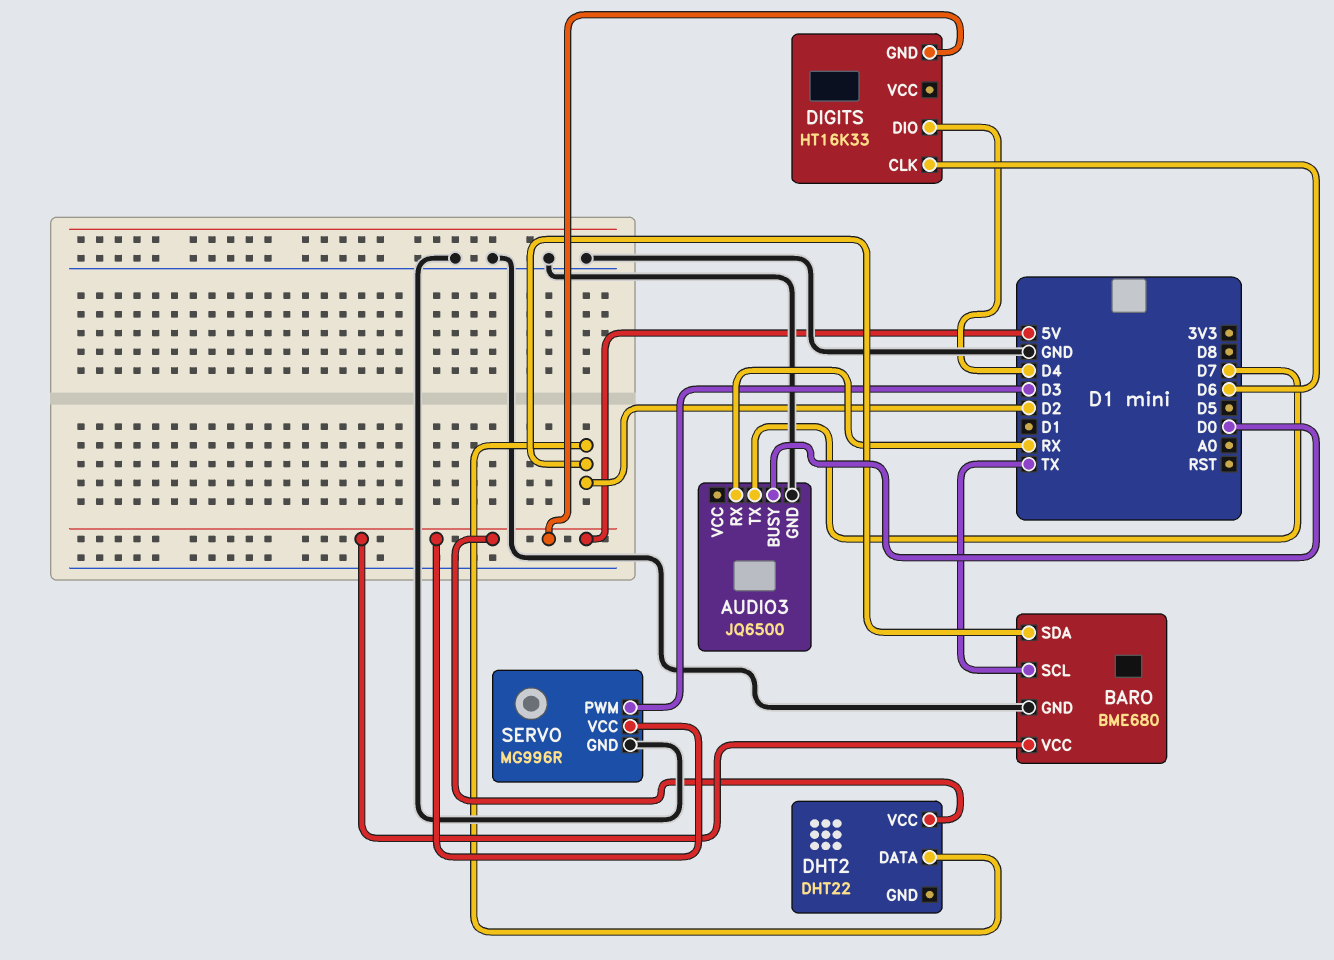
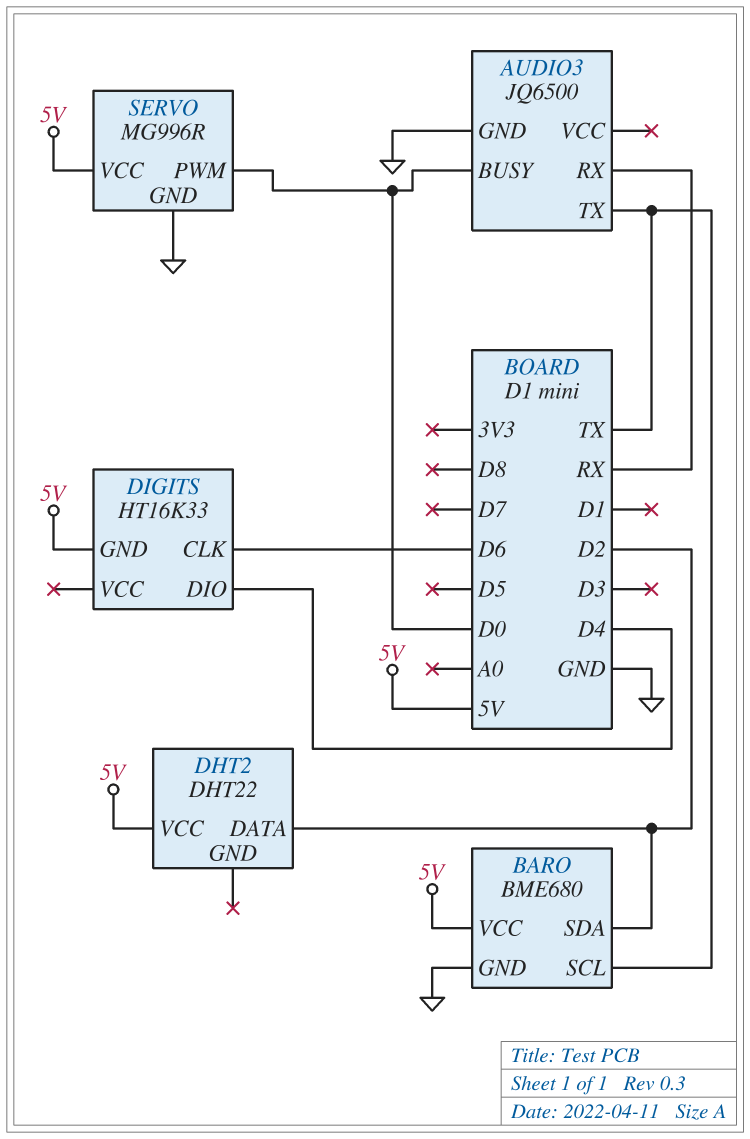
AUDIO3 pin TX: D7 -> TX
SERVO pin PWM: D3 -> D0

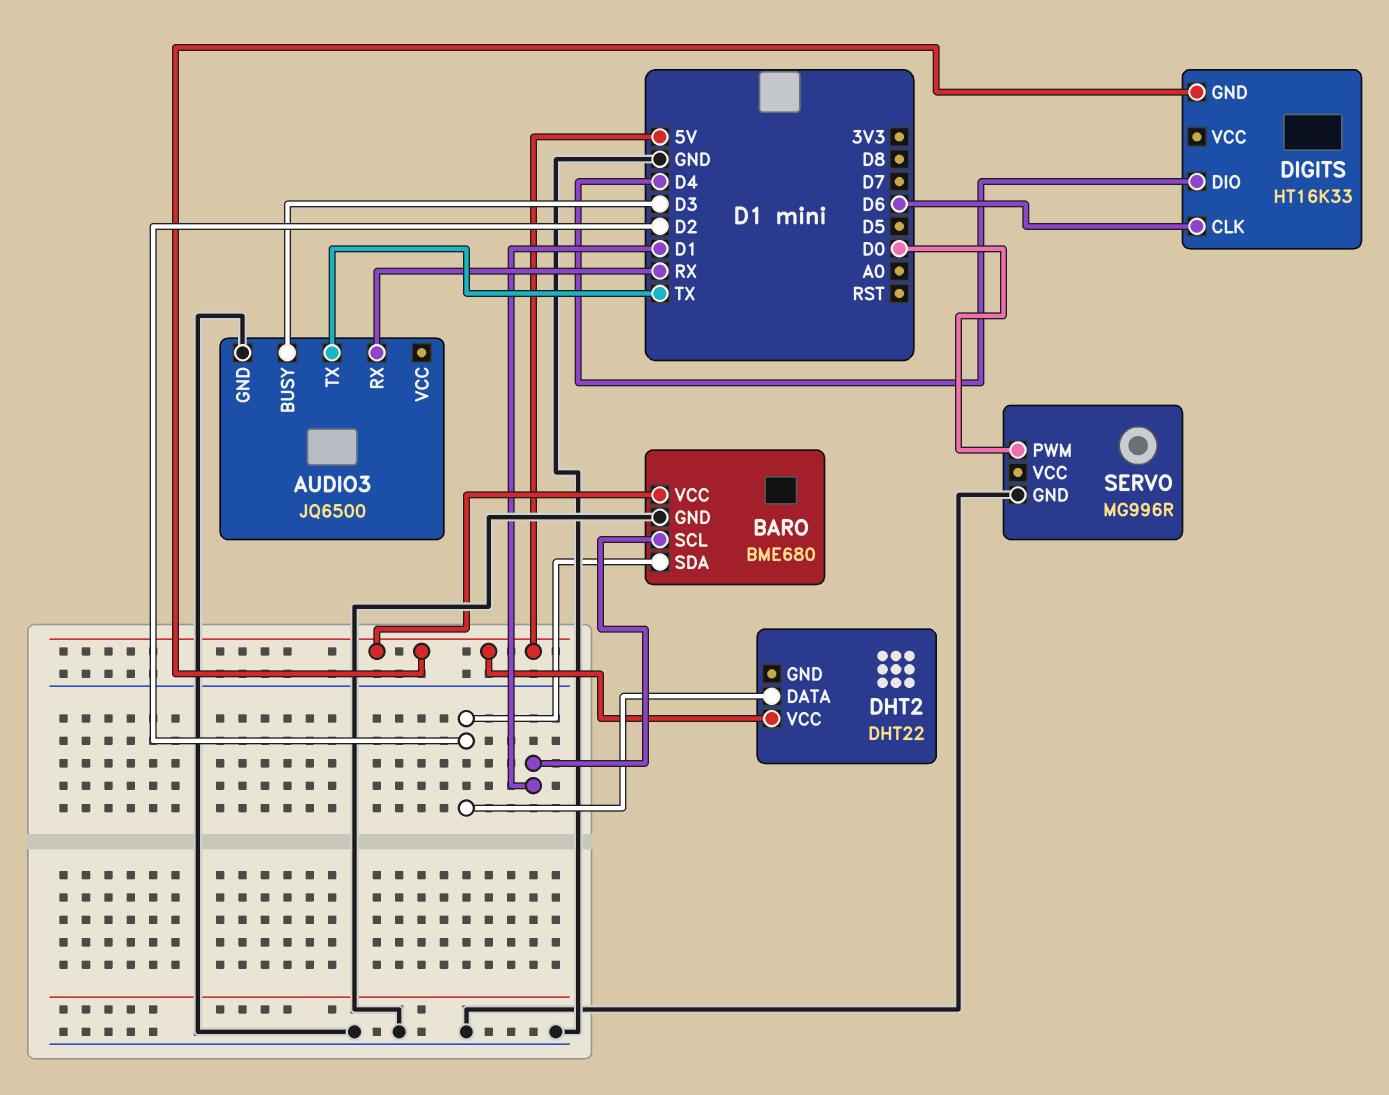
AUDIO3 pin BUSY: D0 -> D3
BARO pin SCL: TX -> D1
SERVO pin VCC: 5V -> none

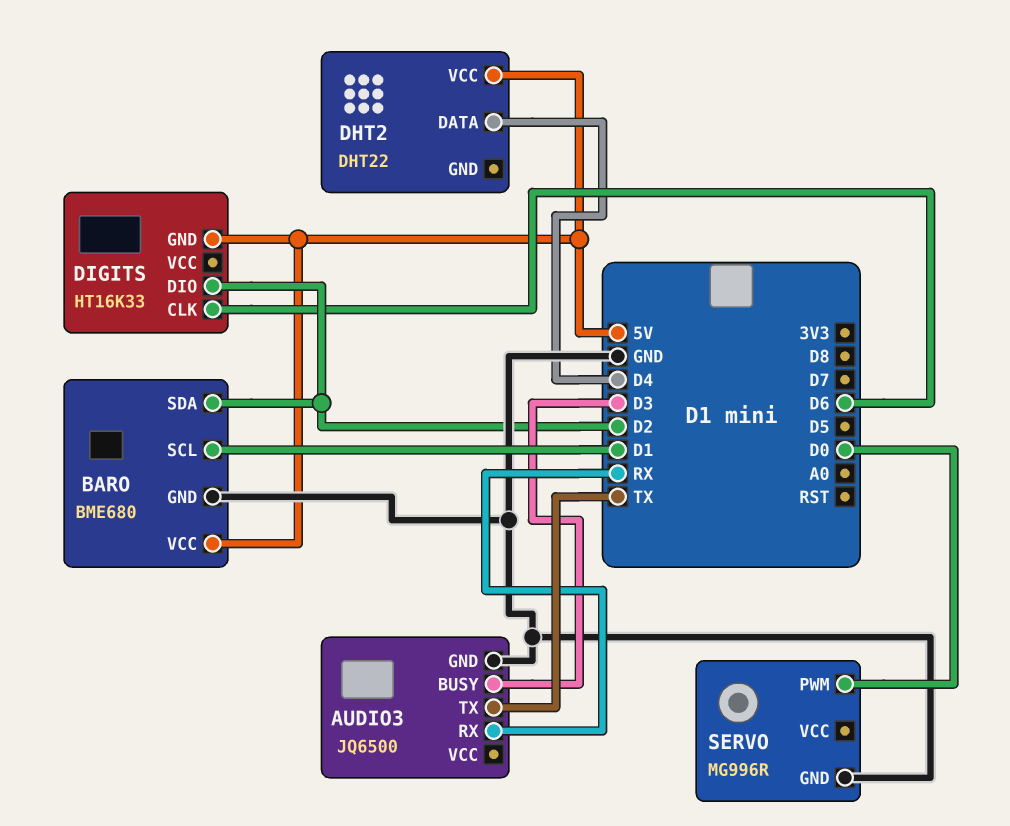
DHT2 pin DATA: D2 -> D4
DIGITS pin DIO: D4 -> D2

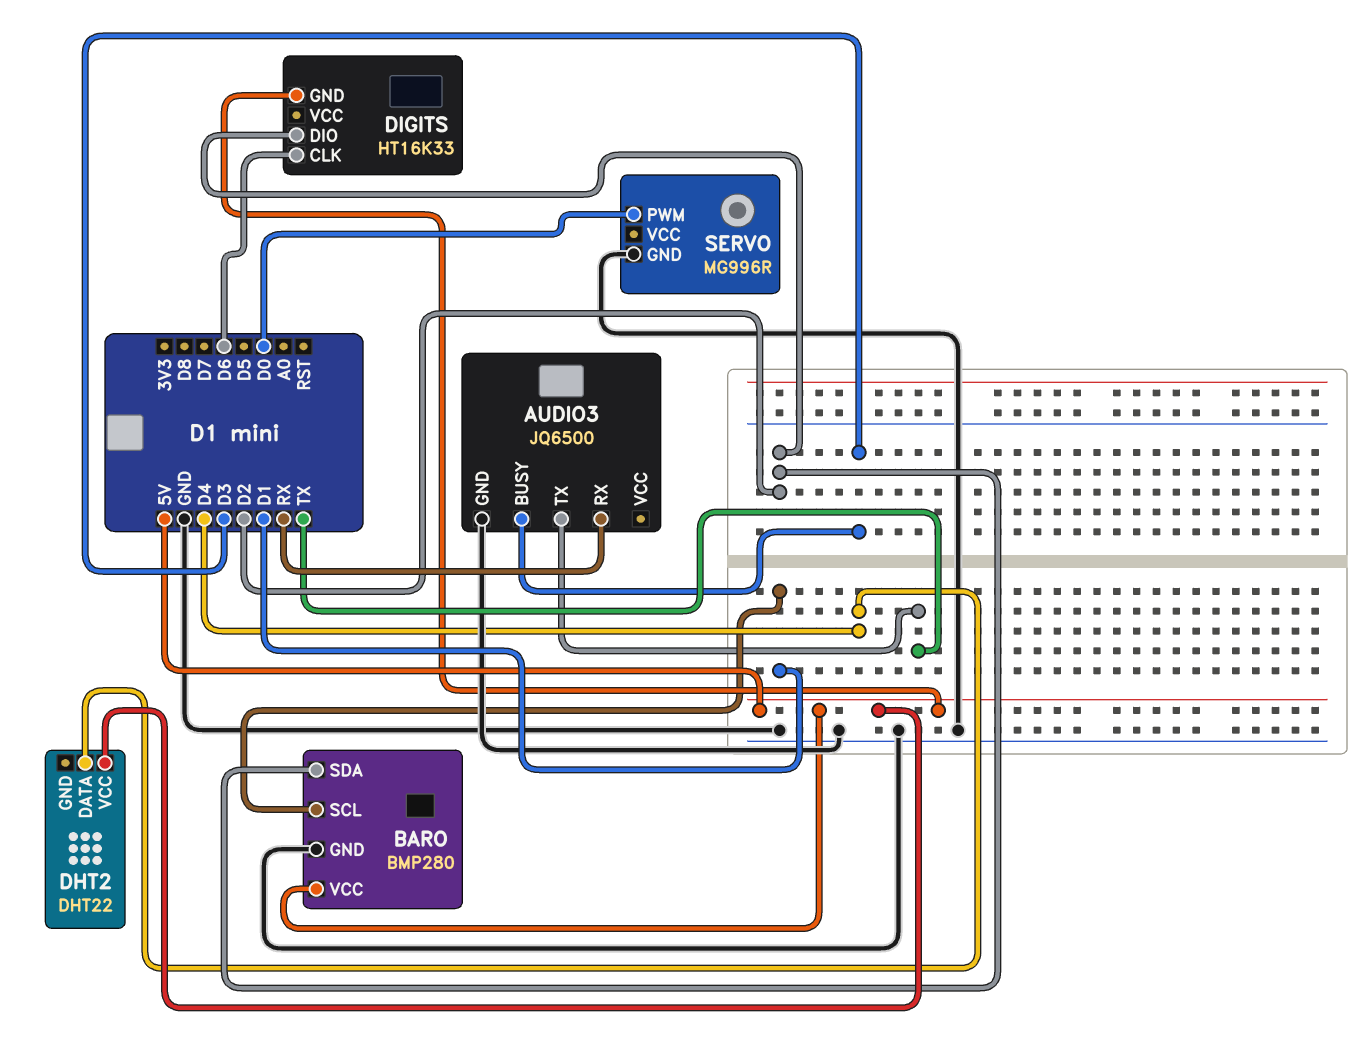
BARO: BME680 -> BMP280

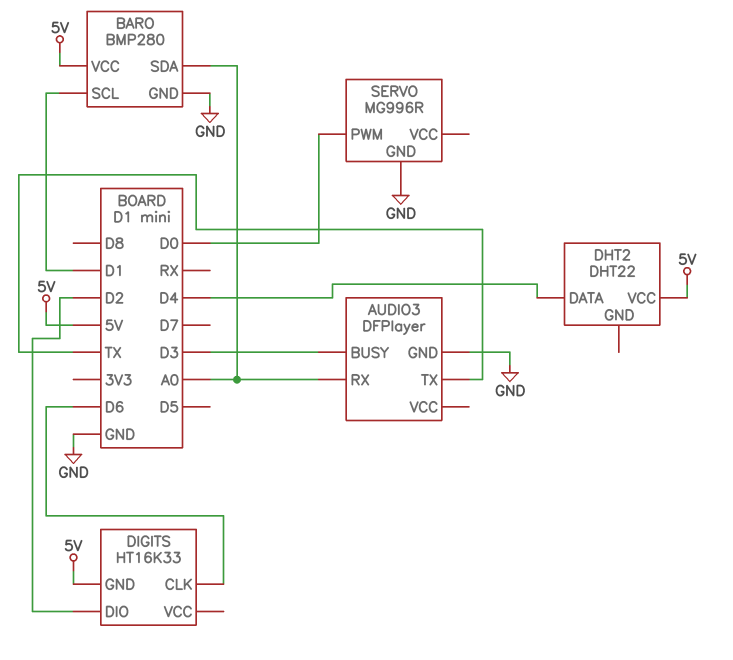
AUDIO3: JQ6500 -> DFPlayer
AUDIO3 pin RX: RX -> A0
BARO pin SDA: D2 -> A0

